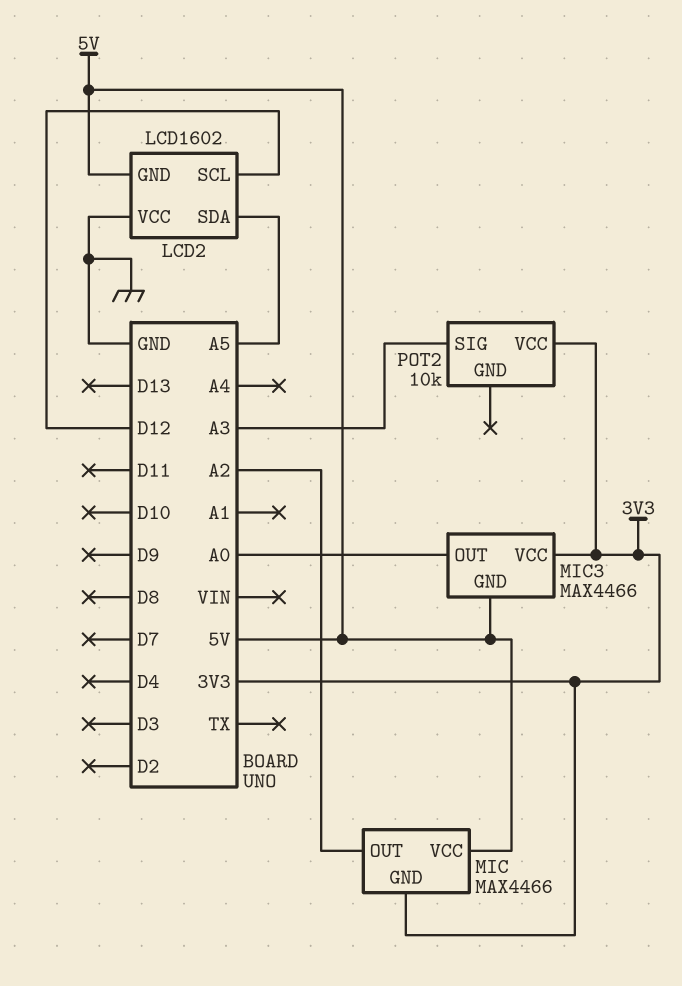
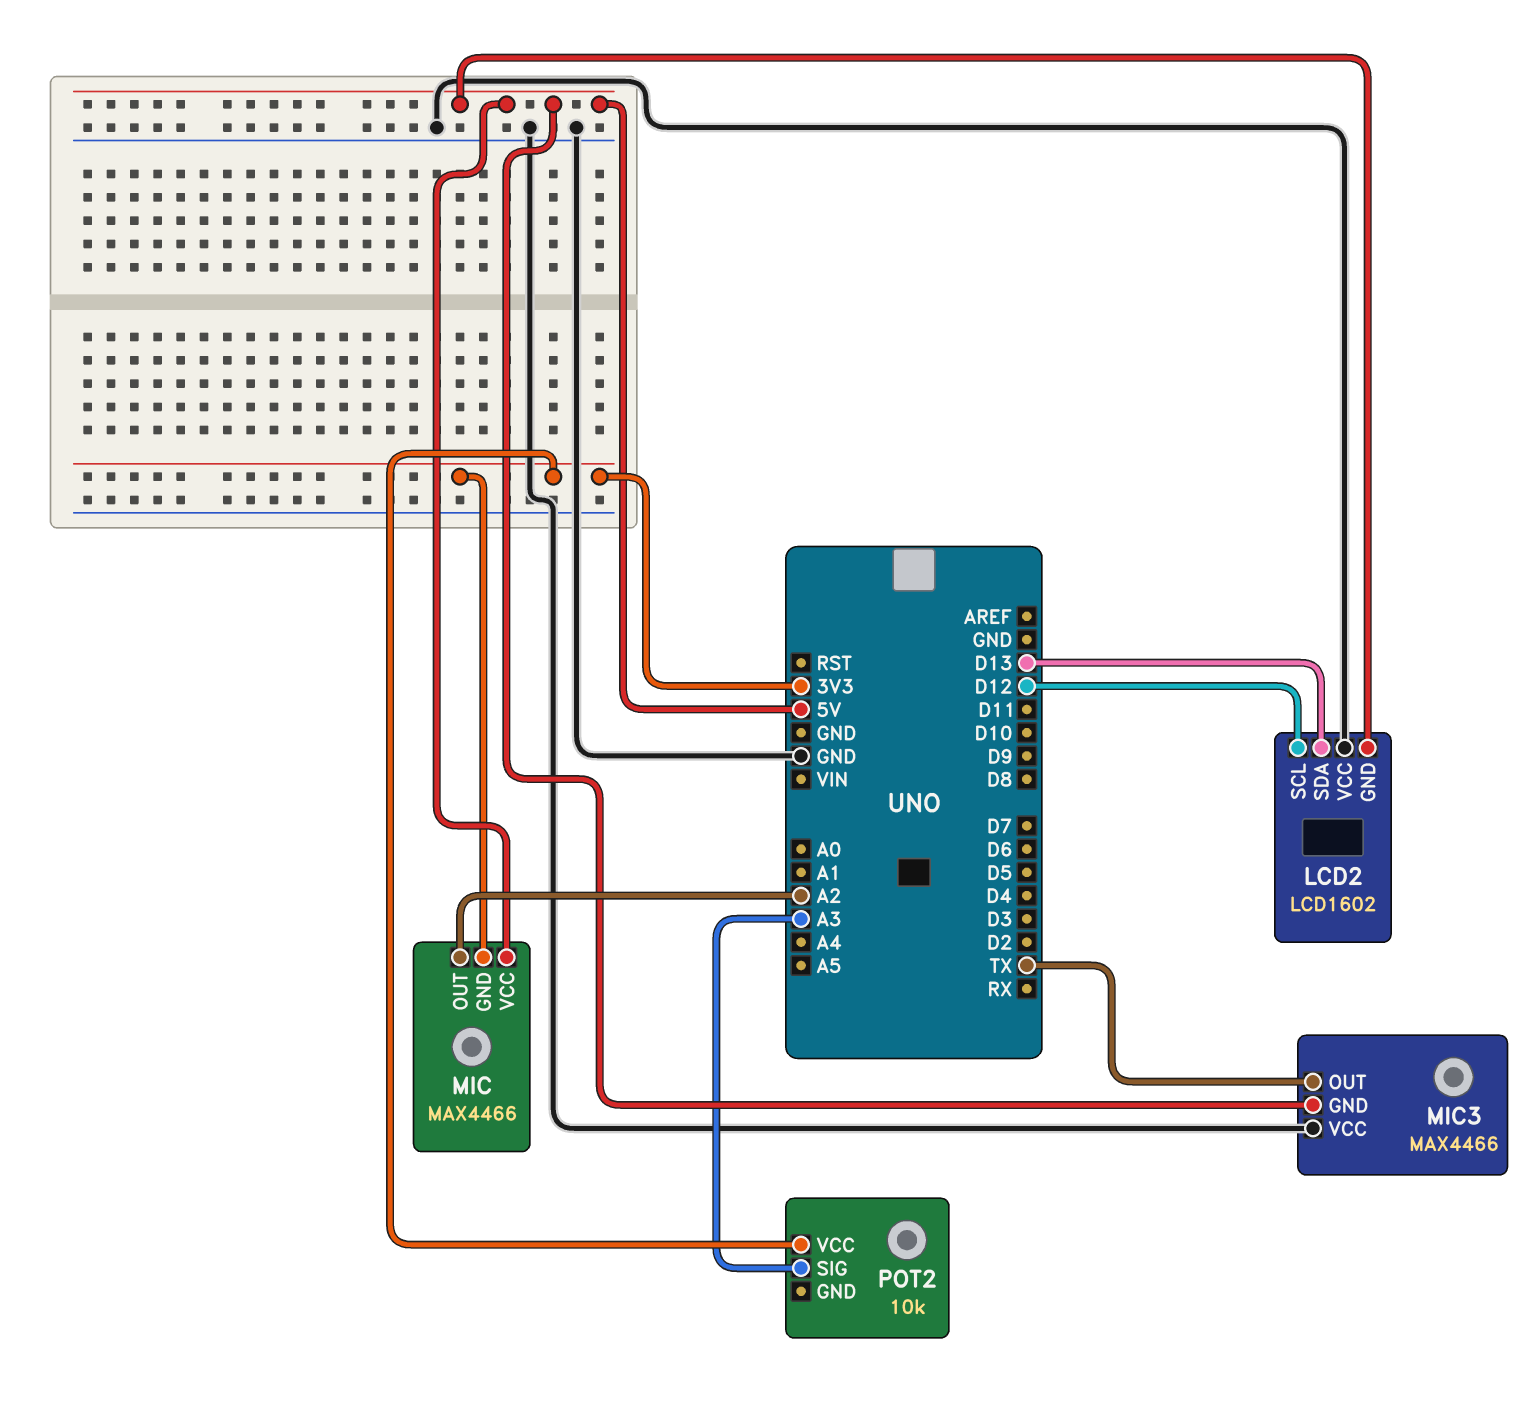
LCD2 pin SDA: A5 -> D13
MIC3 pin OUT: A0 -> TX
MIC3 pin VCC: 3V3 -> GND

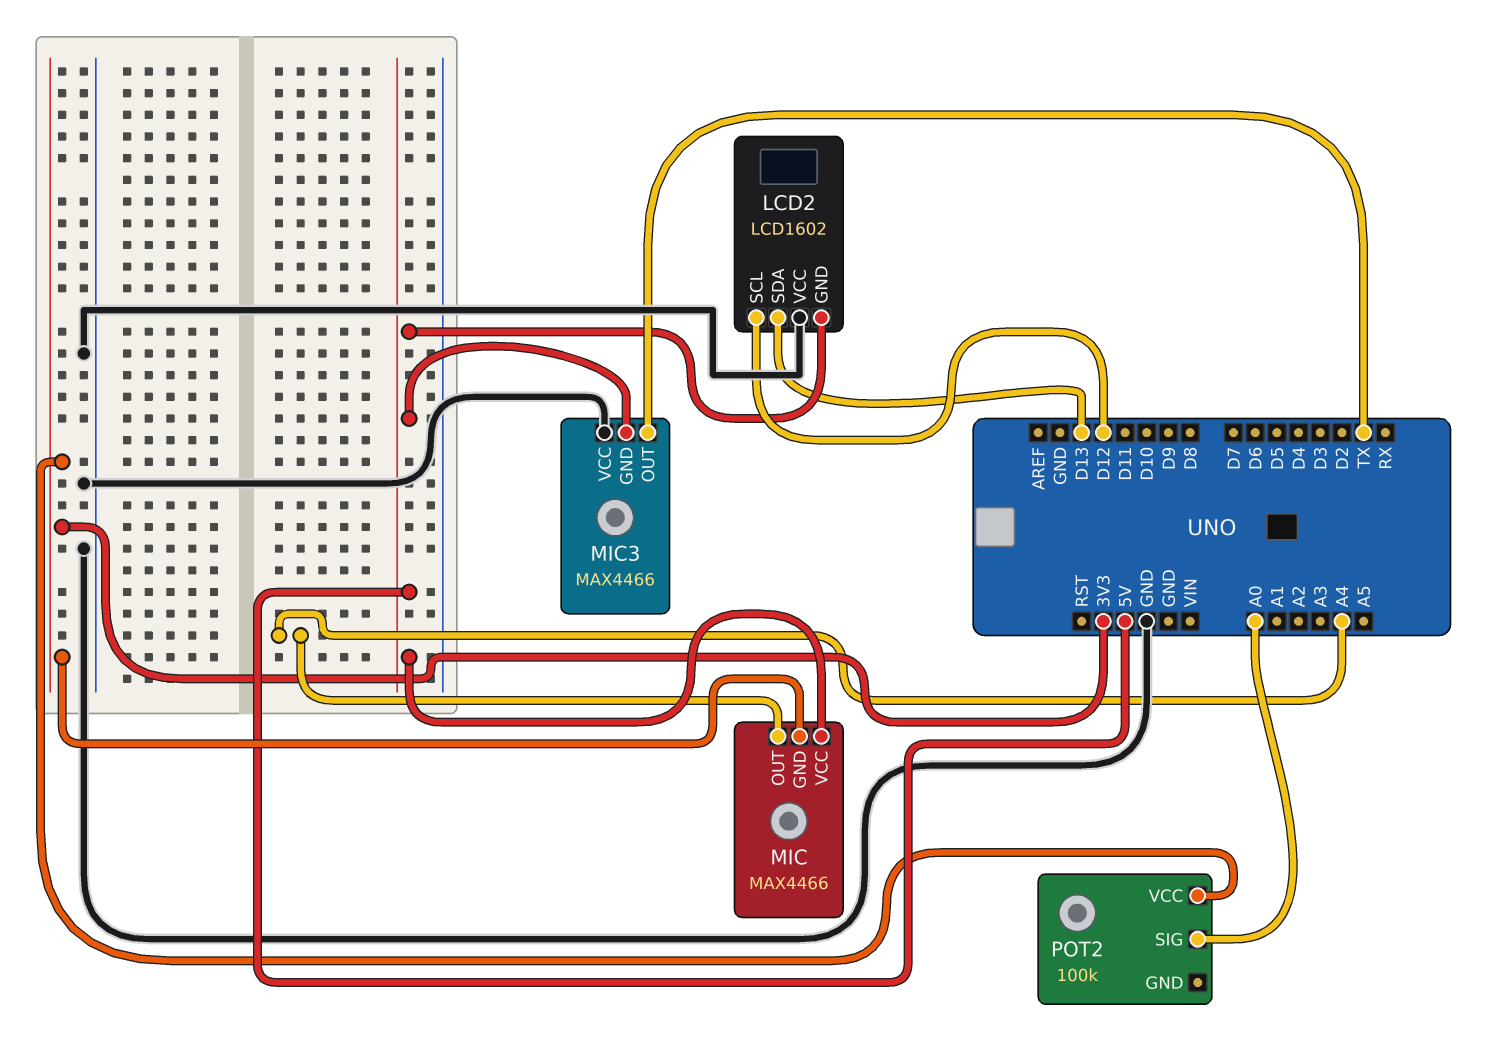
MIC pin OUT: A2 -> A4
POT2: 10k -> 100k
POT2 pin SIG: A3 -> A0

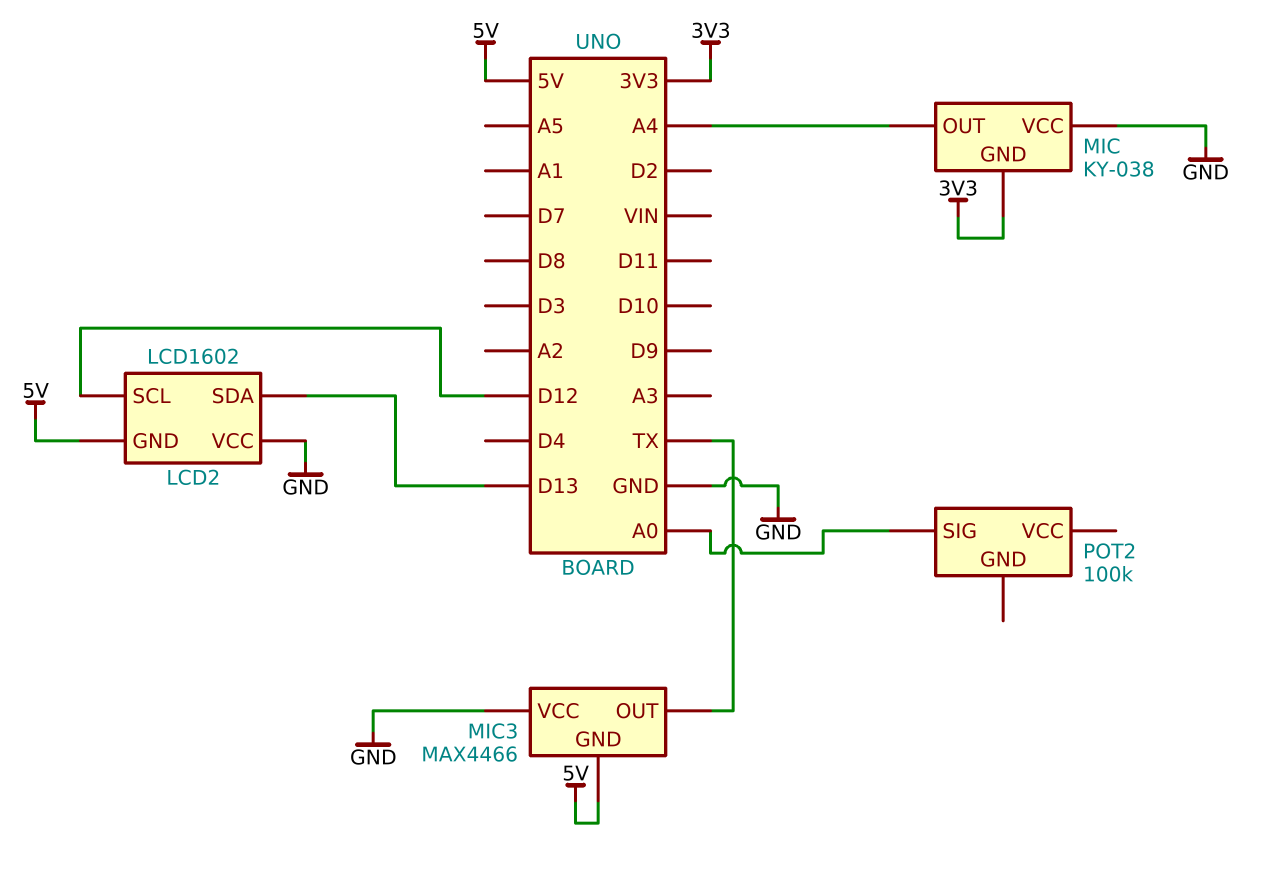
MIC: MAX4466 -> KY-038
MIC pin VCC: 5V -> GND
POT2 pin VCC: 3V3 -> none

